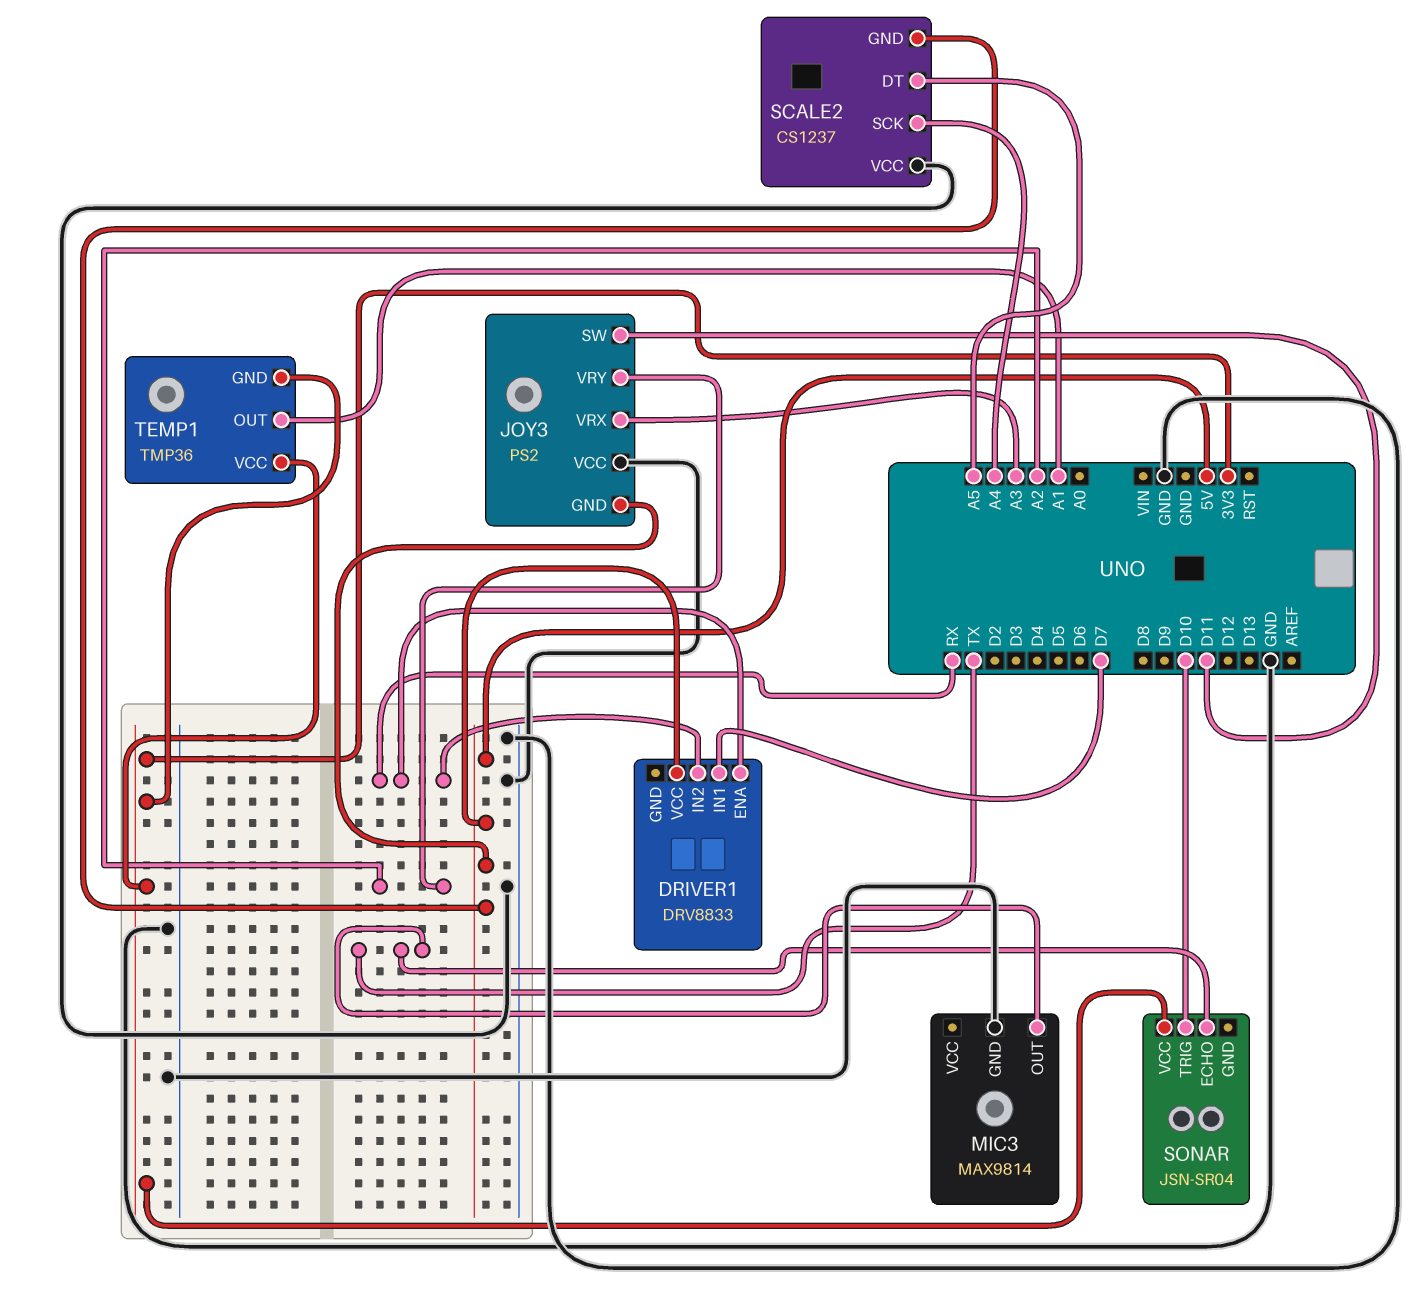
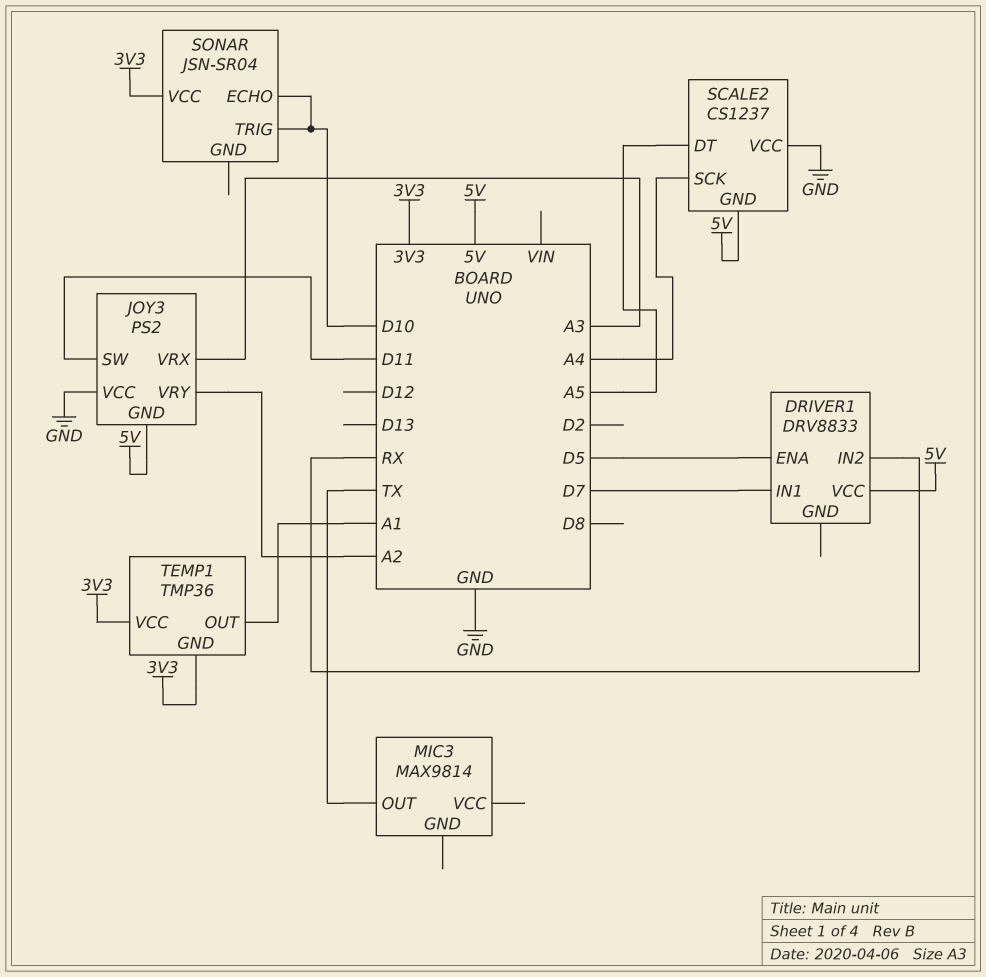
DRIVER1 pin ENA: RX -> D5
MIC3 pin GND: GND -> none
SONAR pin ECHO: TX -> D10

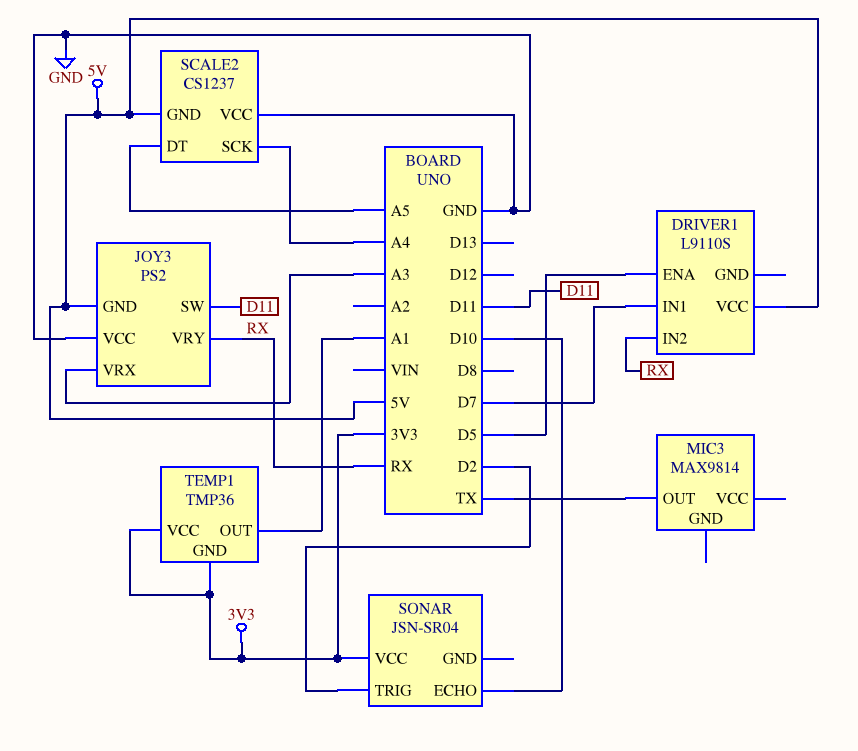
DRIVER1: DRV8833 -> L9110S
JOY3 pin VRY: A2 -> RX
SONAR pin TRIG: D10 -> D2

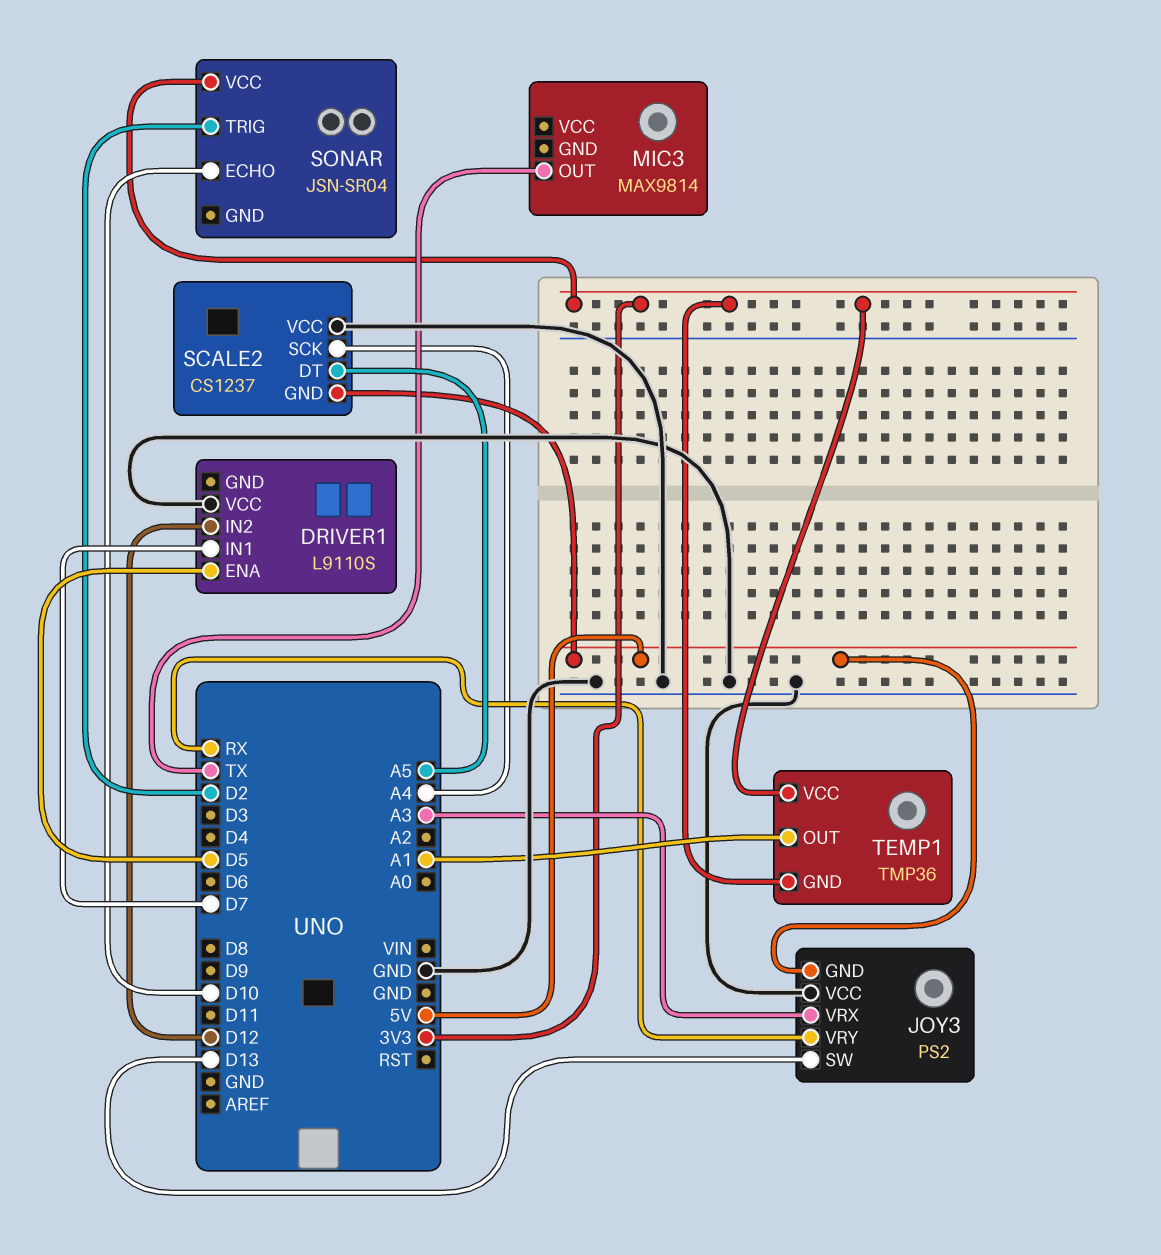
DRIVER1 pin IN2: RX -> D12
DRIVER1 pin VCC: 5V -> GND
JOY3 pin SW: D11 -> D13

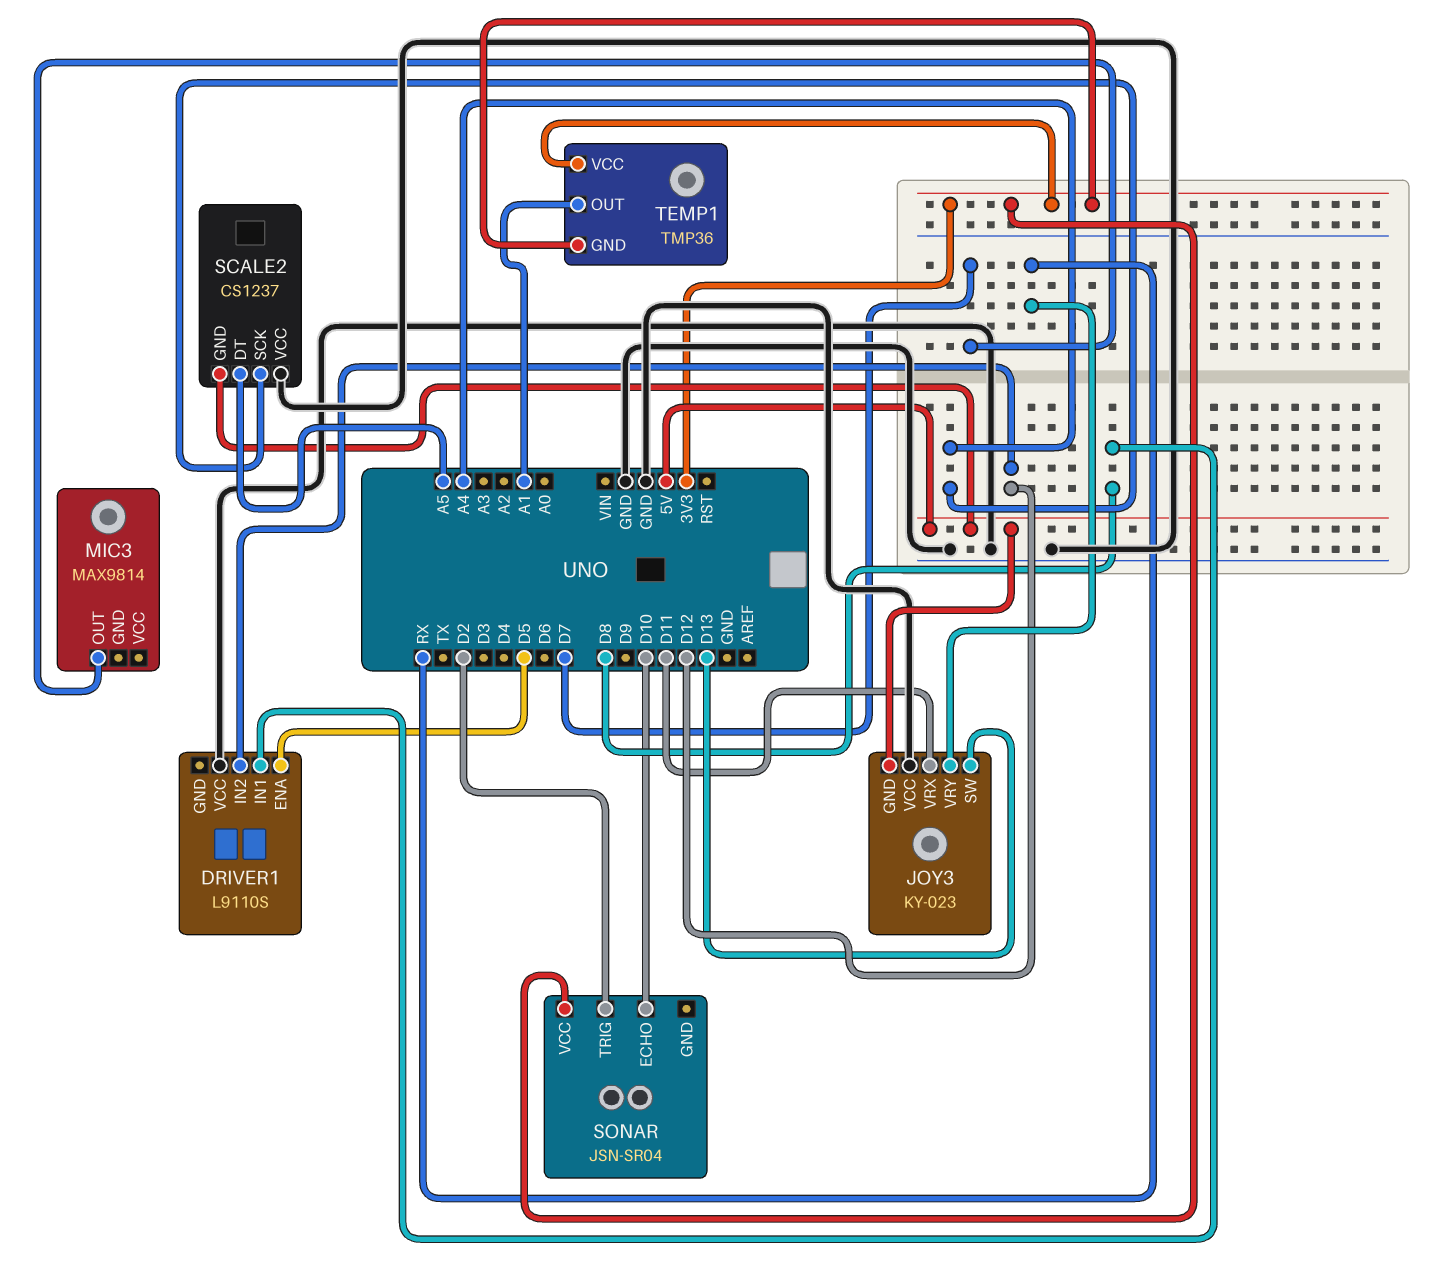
DRIVER1 pin IN1: D7 -> D8
JOY3: PS2 -> KY-023
JOY3 pin VRX: A3 -> D11
MIC3 pin OUT: TX -> D7

